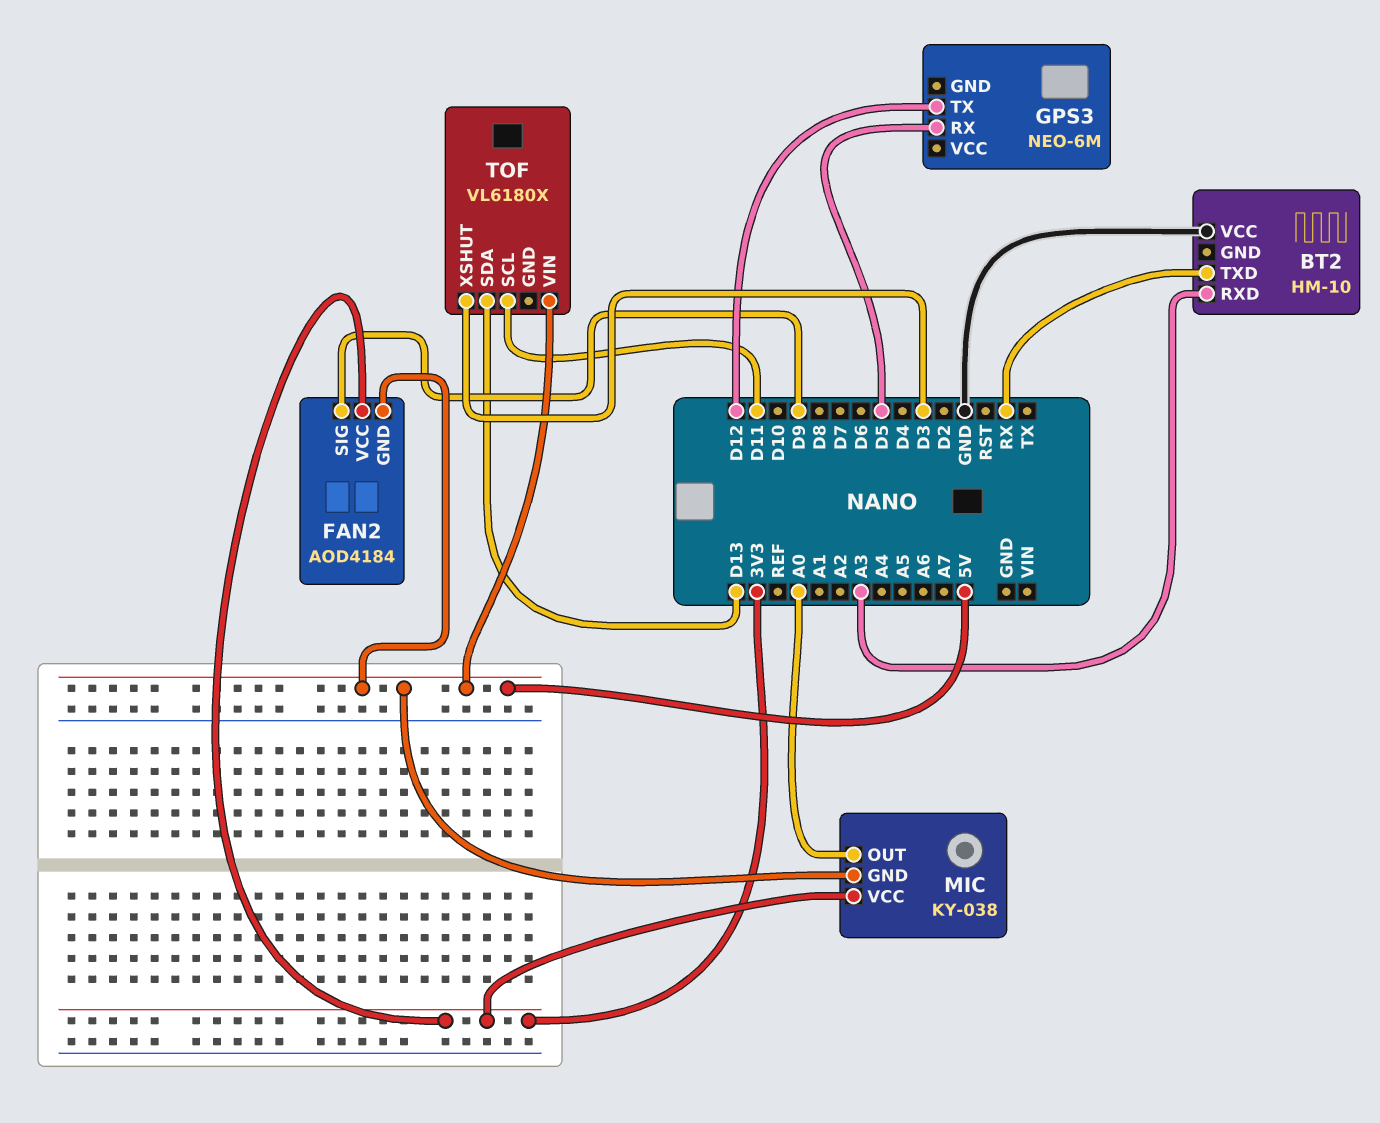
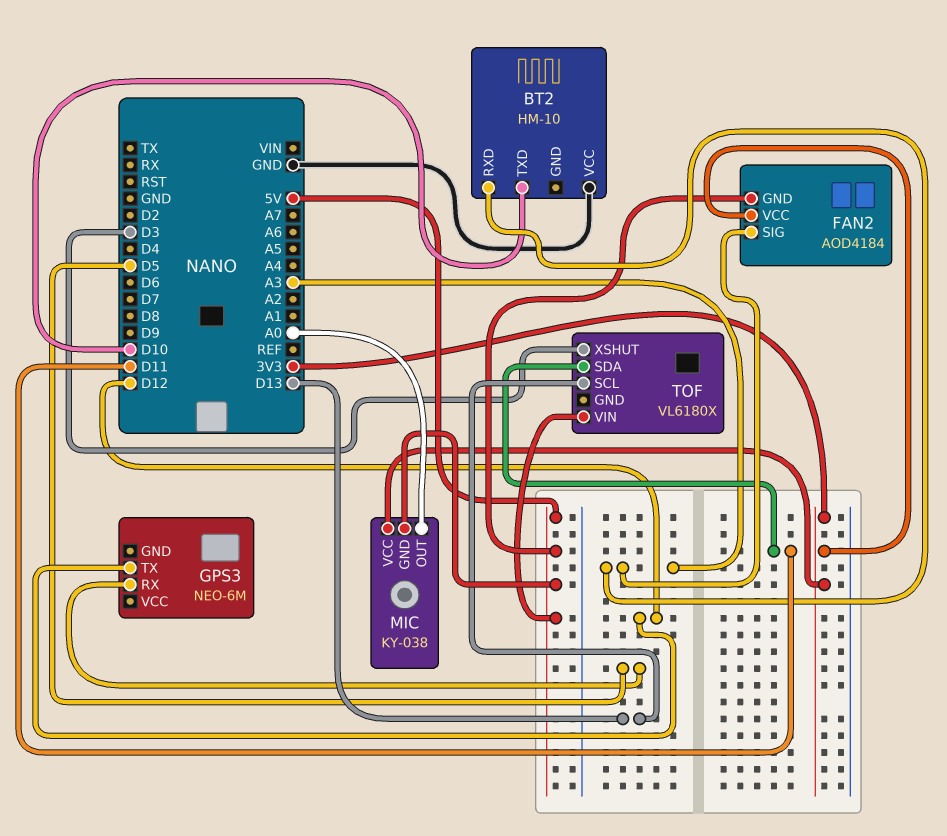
BT2 pin TXD: RX -> D10
FAN2 pin SIG: D9 -> A3
TOF pin SCL: D11 -> D13
TOF pin SDA: D13 -> D11

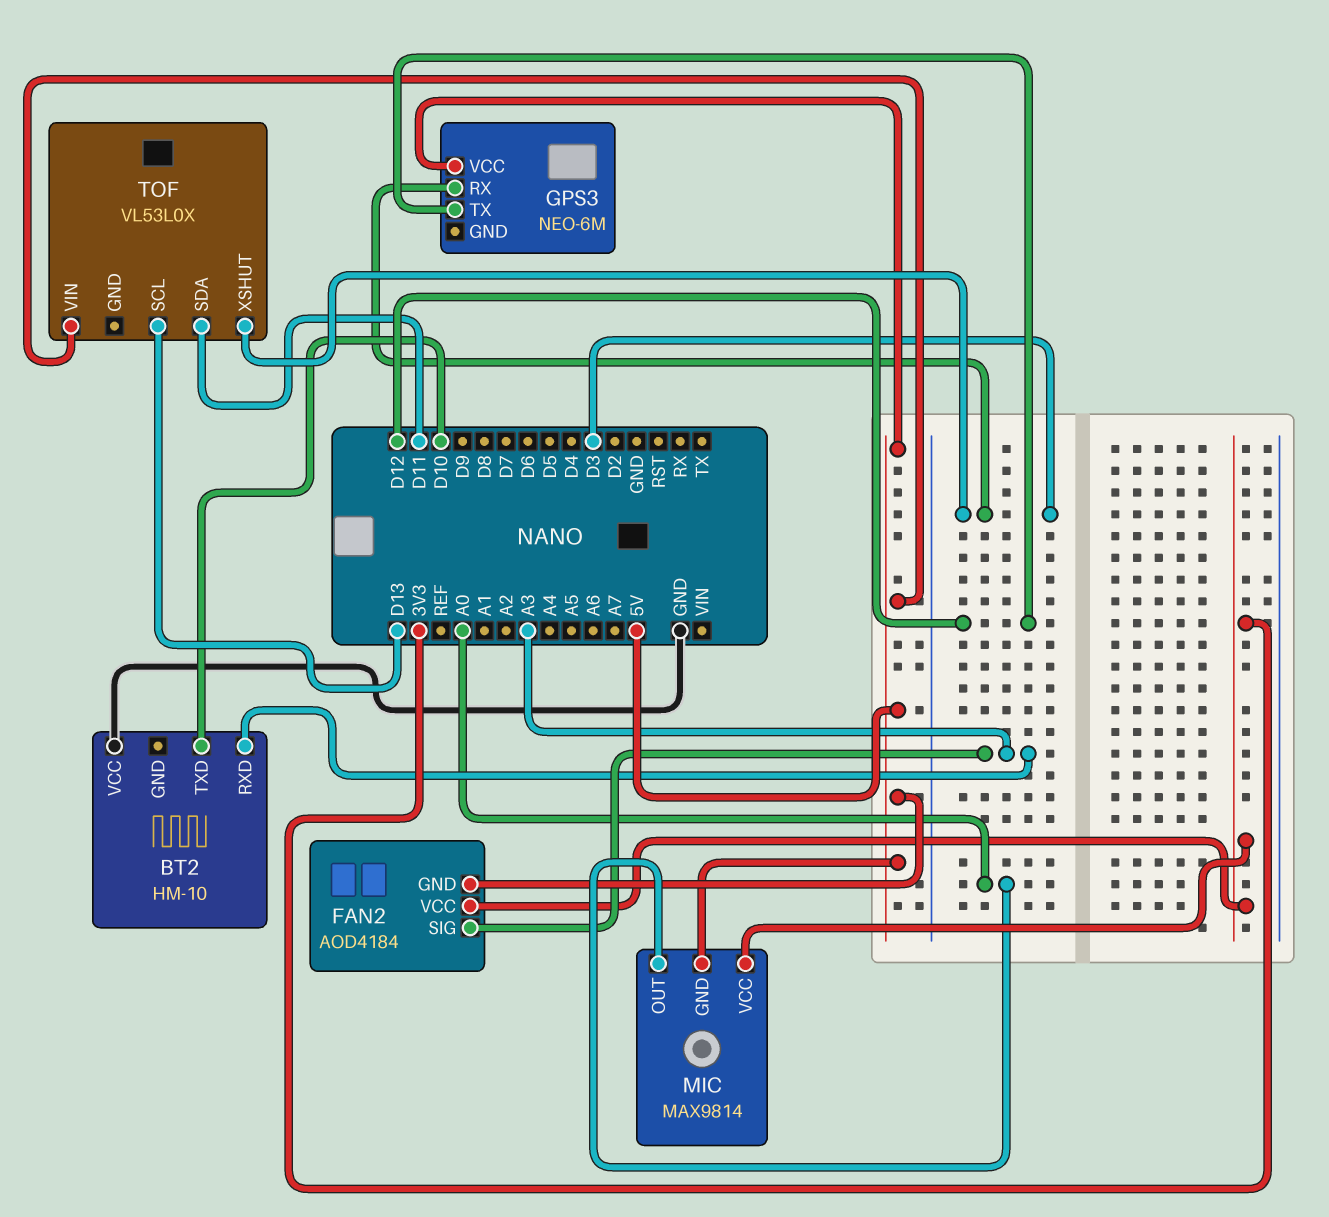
GPS3 pin RX: D5 -> D3
GPS3 pin VCC: none -> 5V
MIC: KY-038 -> MAX9814
TOF: VL6180X -> VL53L0X

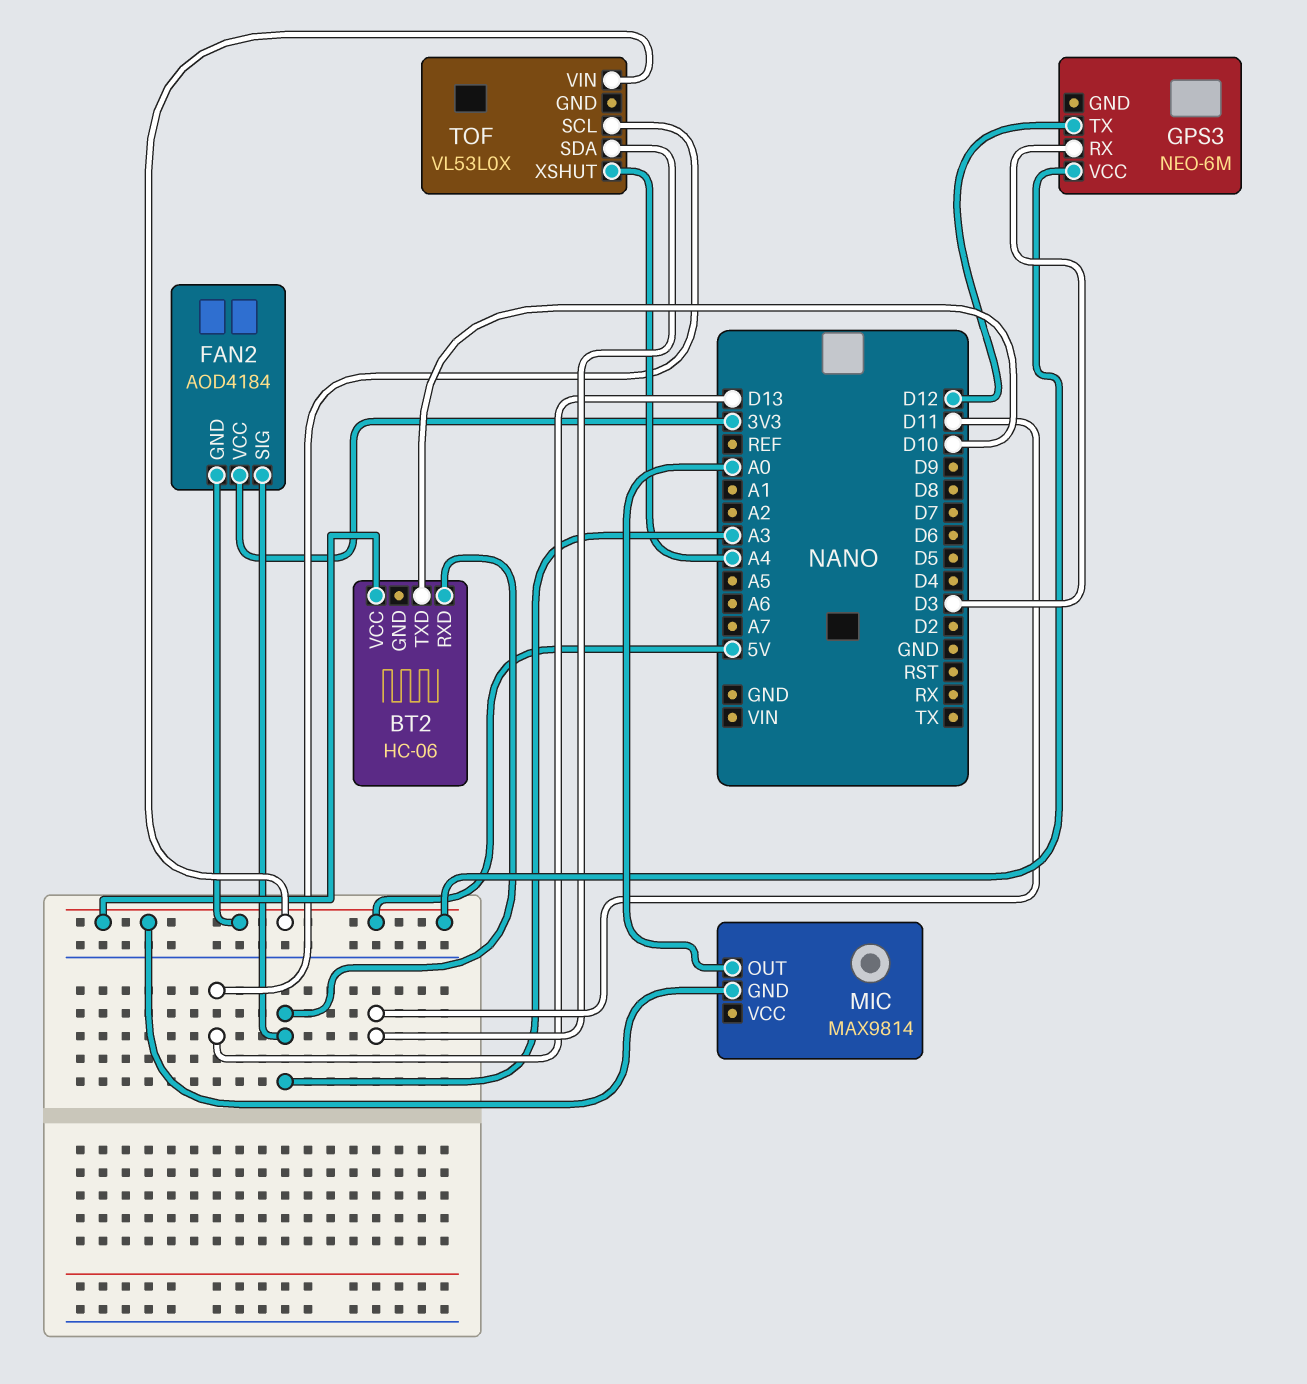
BT2: HM-10 -> HC-06
BT2 pin VCC: GND -> 5V
MIC pin VCC: 3V3 -> none
TOF pin XSHUT: D3 -> A4

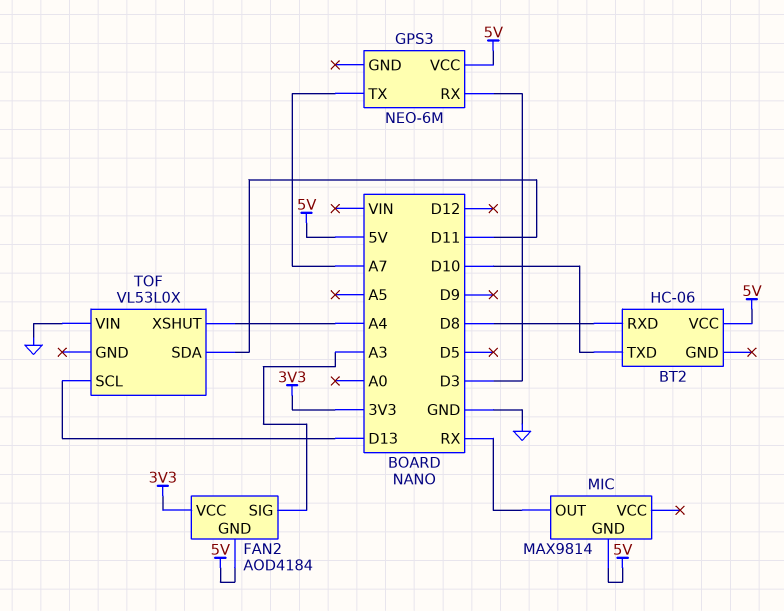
BT2 pin RXD: A3 -> D8
GPS3 pin TX: D12 -> A7
MIC pin OUT: A0 -> RX
TOF pin VIN: 5V -> GND

